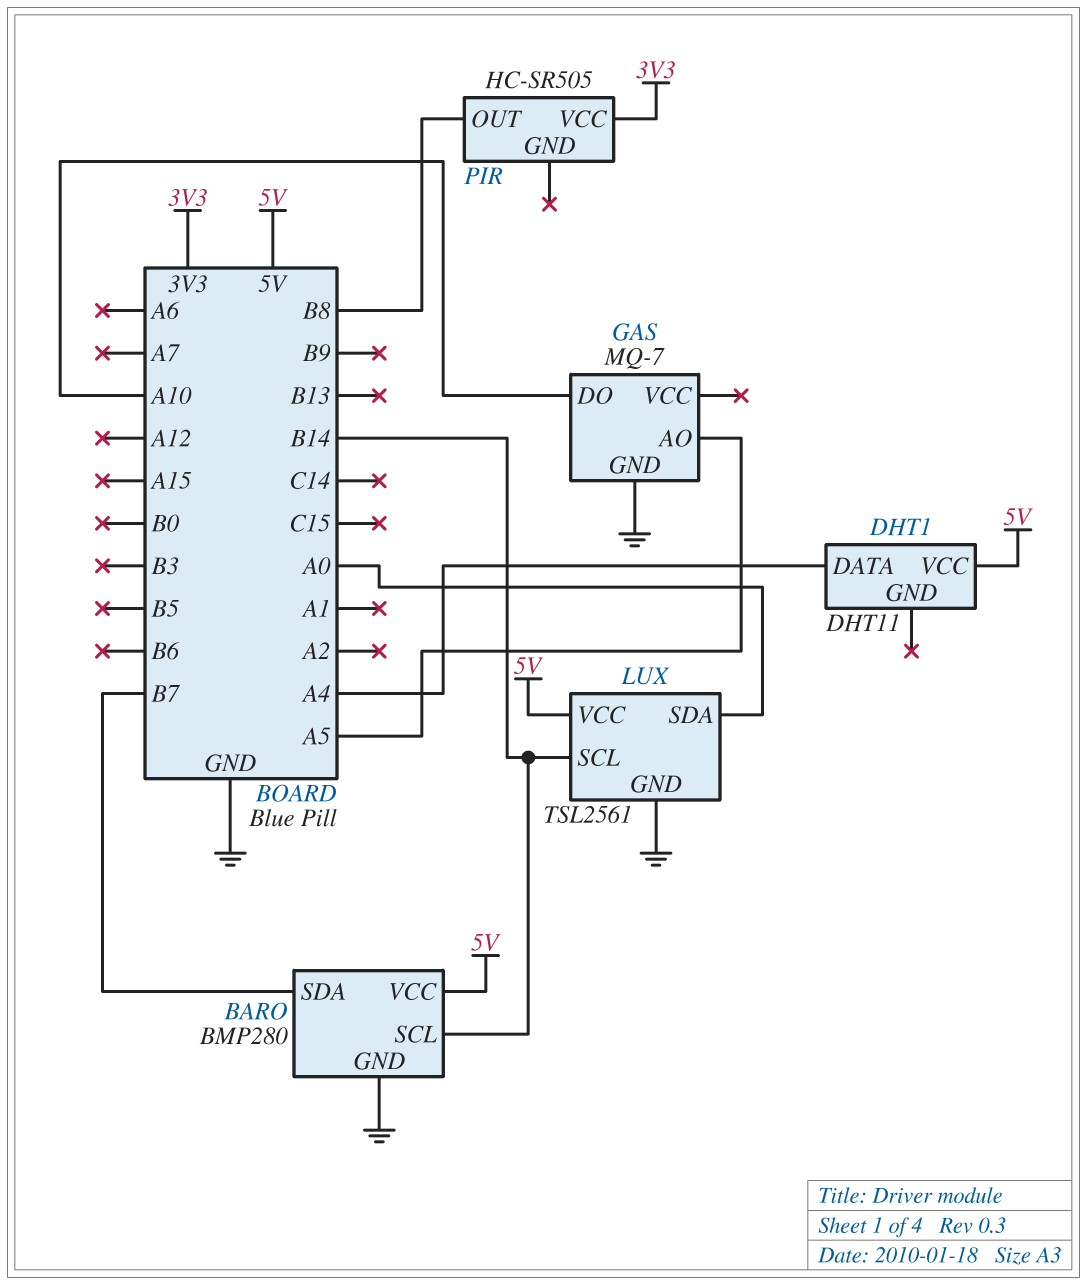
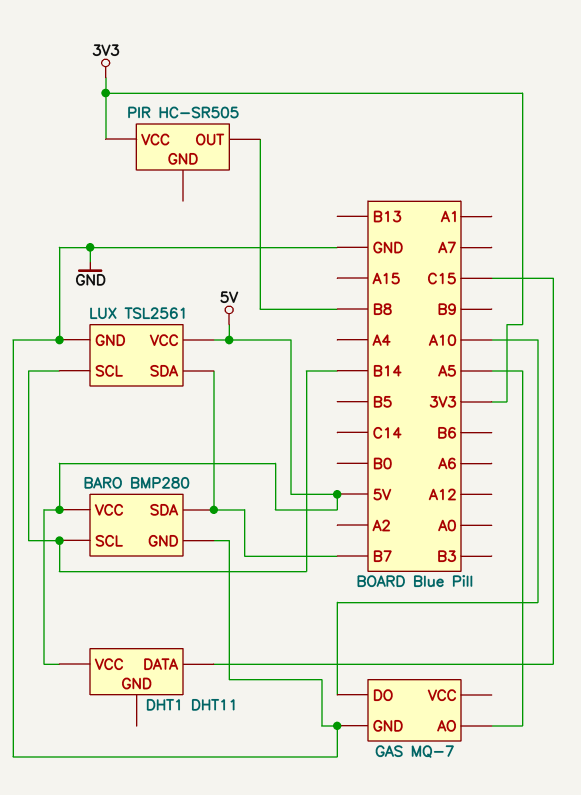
DHT1 pin DATA: A4 -> C15
LUX pin SDA: A0 -> B7

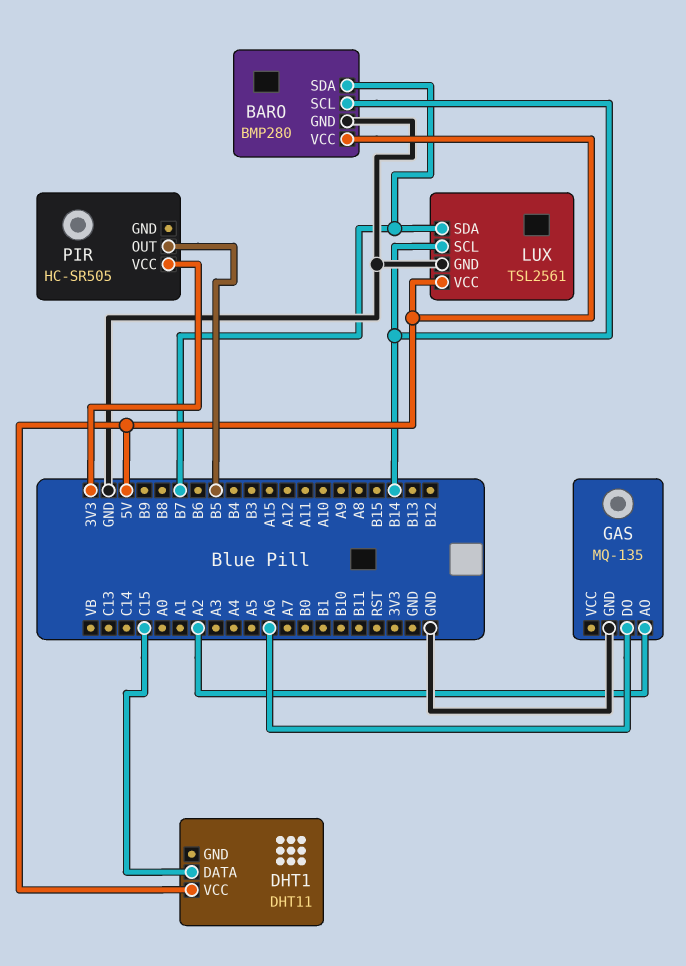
GAS: MQ-7 -> MQ-135
GAS pin AO: A5 -> A2
GAS pin DO: A10 -> A6
PIR pin OUT: B8 -> B5

